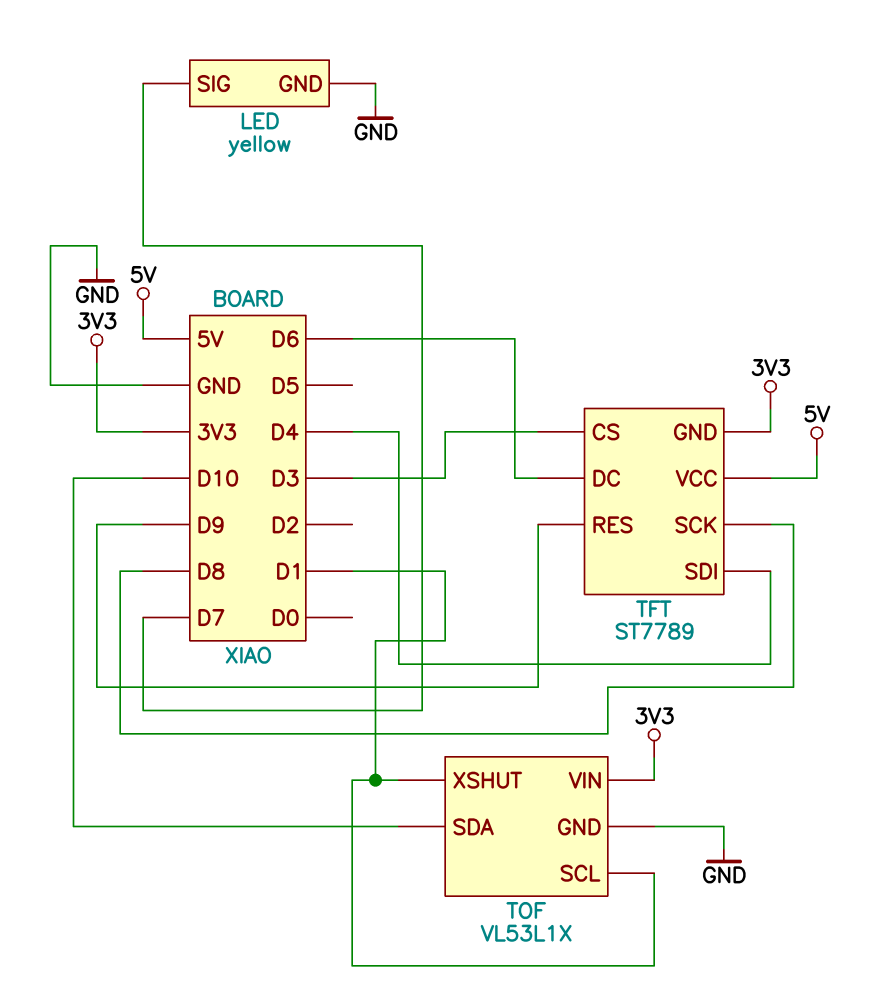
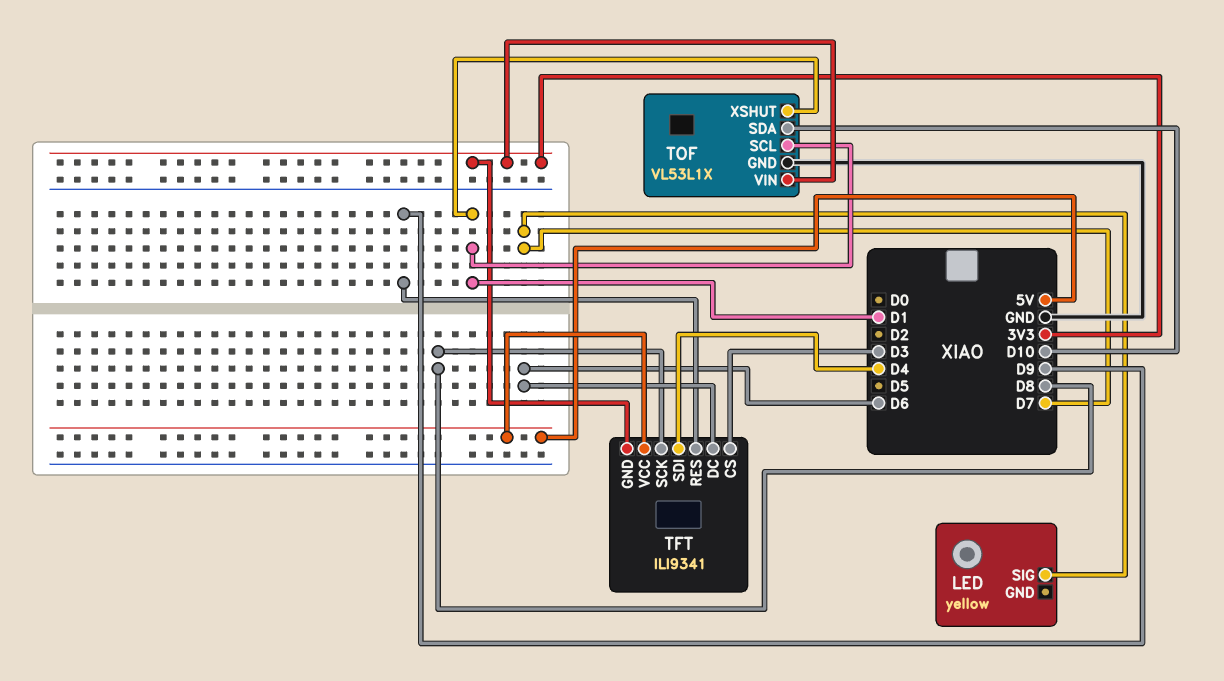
LED pin GND: GND -> none
TFT: ST7789 -> ILI9341

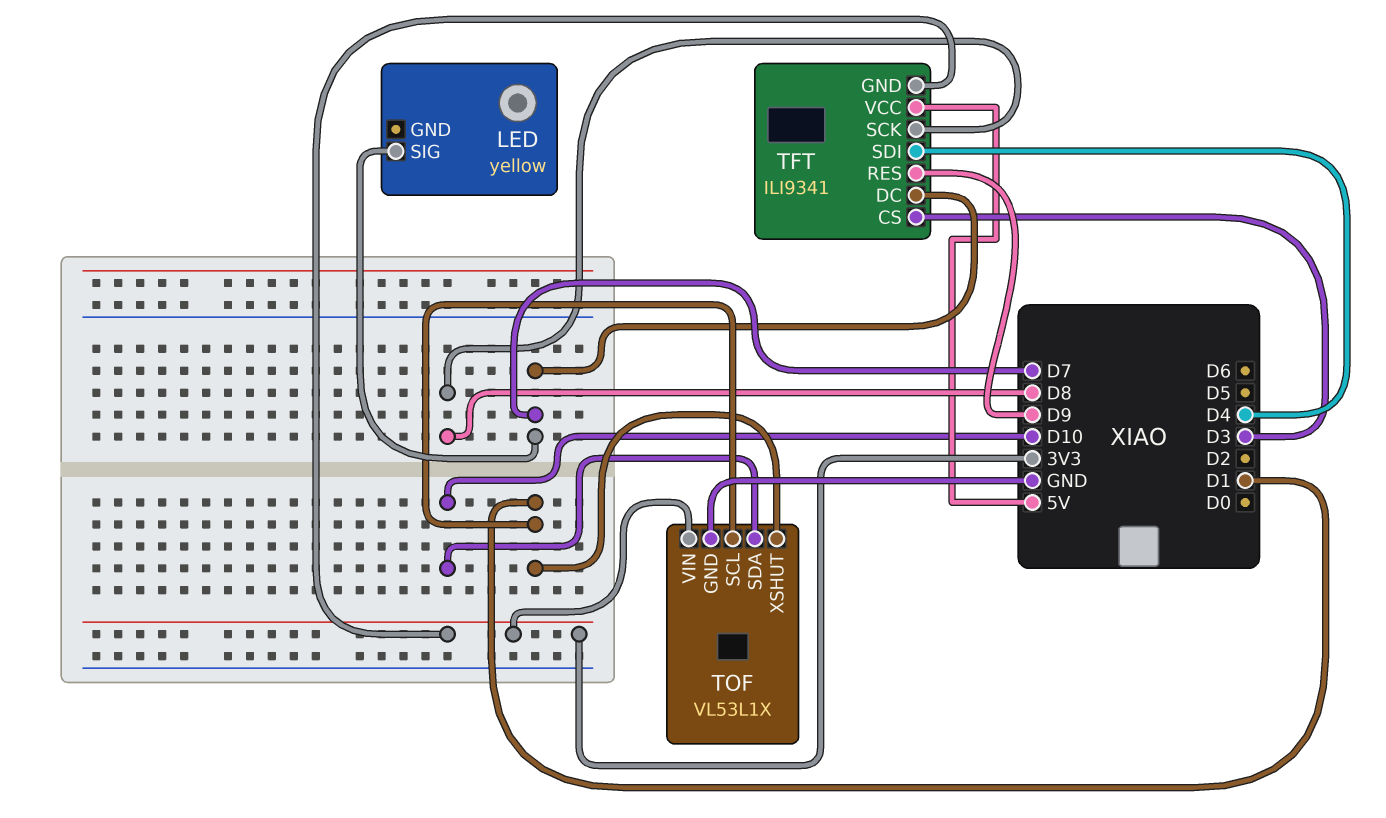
TFT pin DC: D6 -> D7

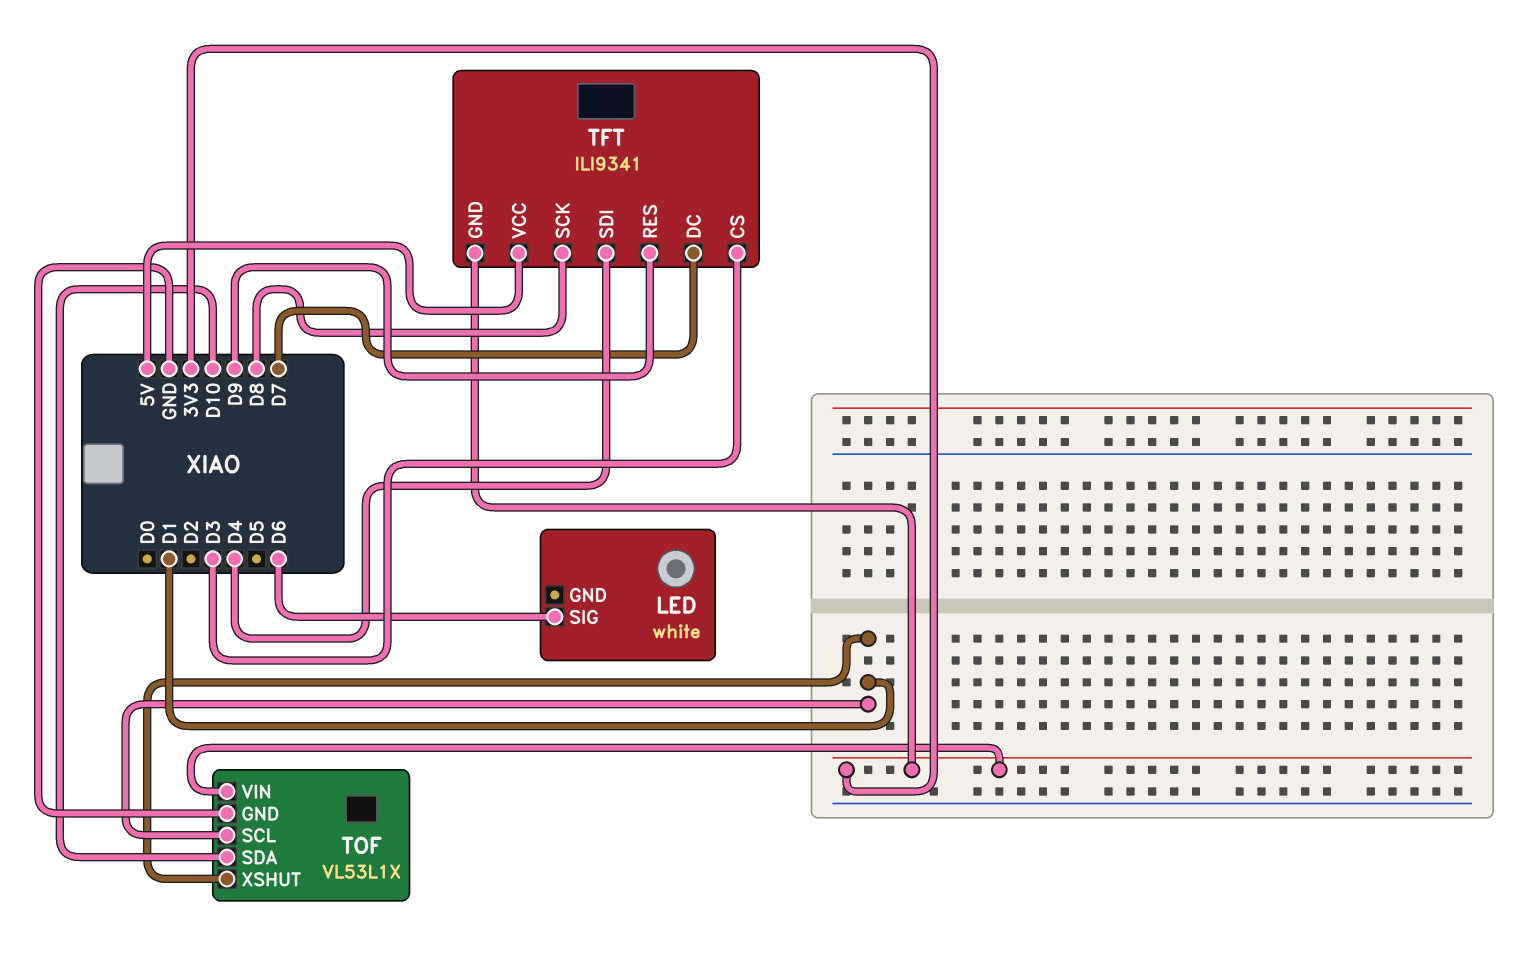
LED: yellow -> white
LED pin SIG: D7 -> D6

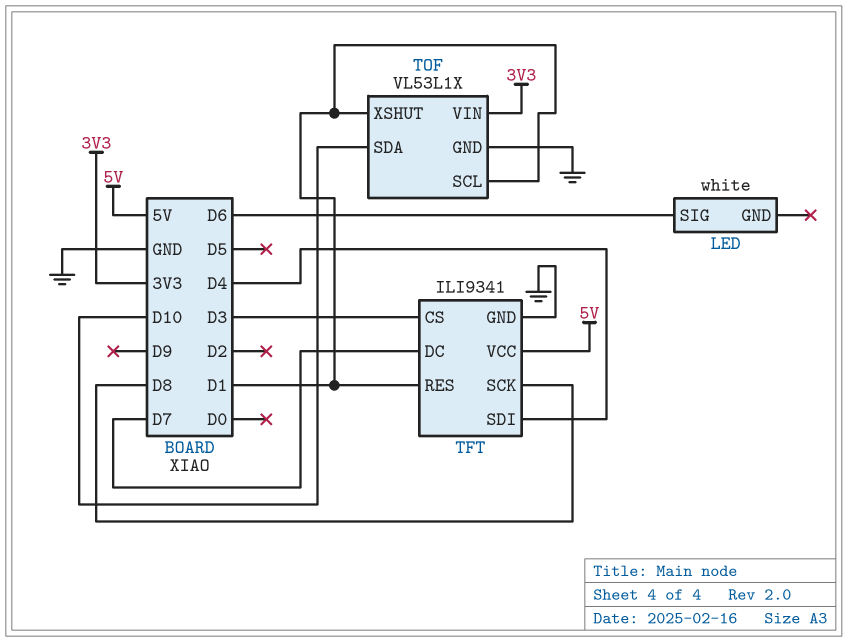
TFT pin GND: 3V3 -> GND
TFT pin RES: D9 -> D1

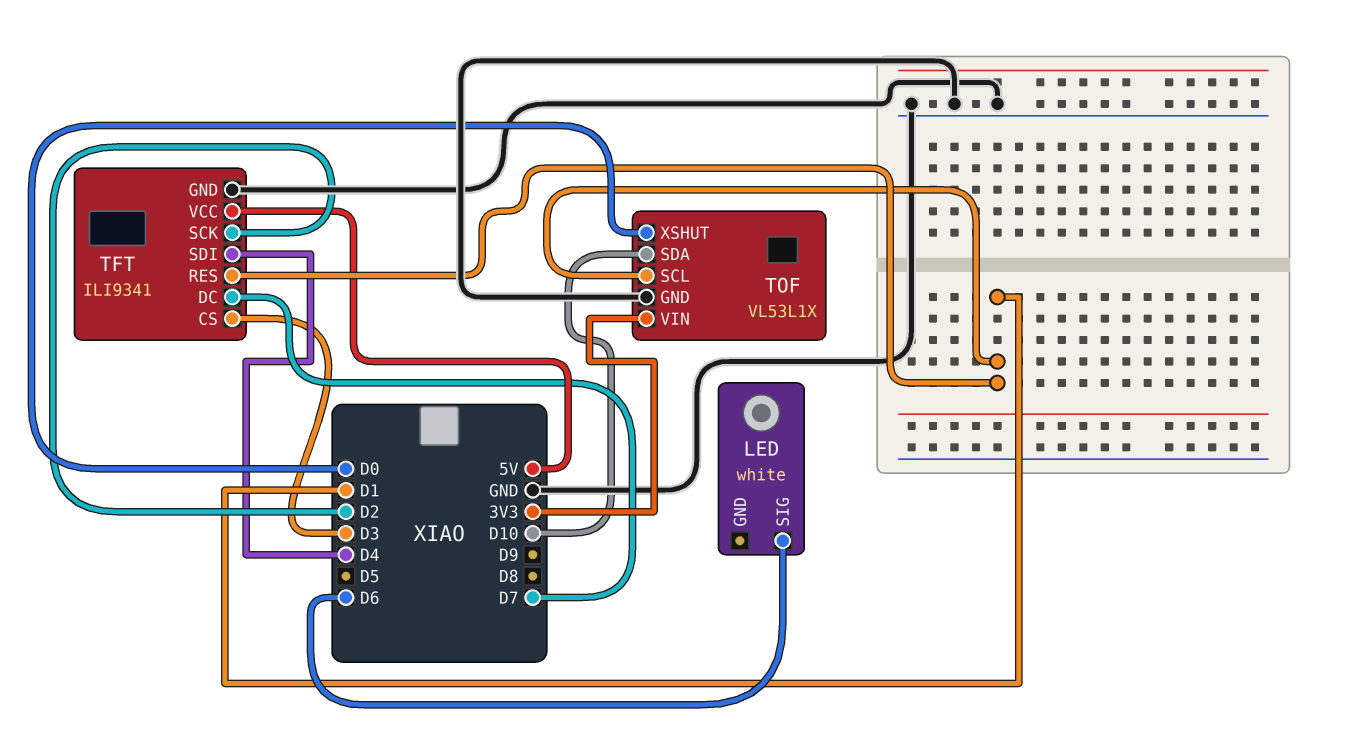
TFT pin SCK: D8 -> D2
TOF pin XSHUT: D1 -> D0

